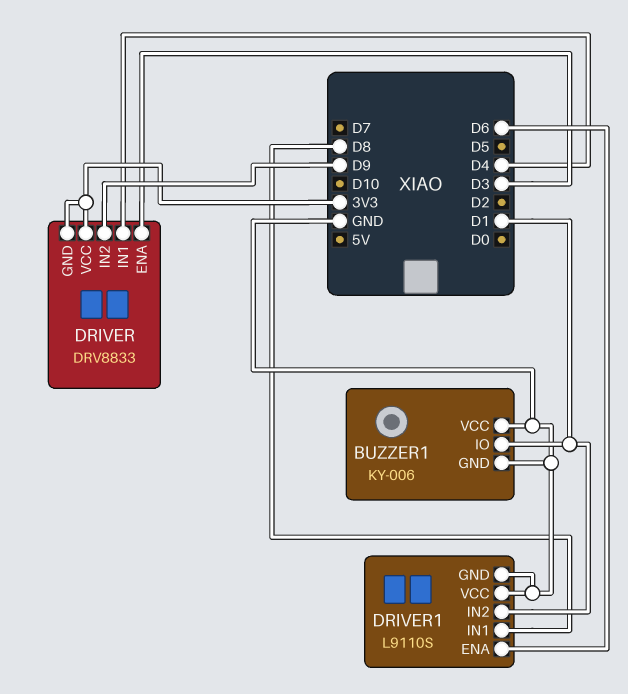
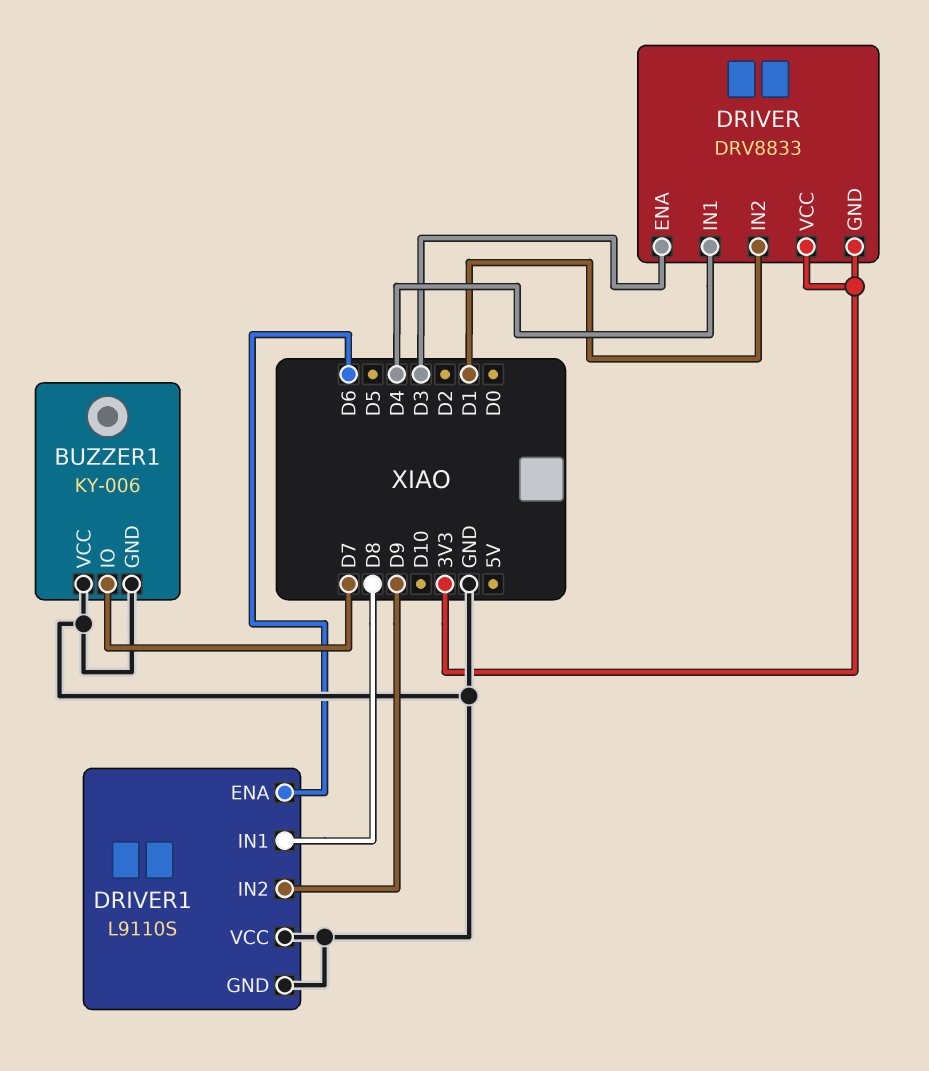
BUZZER1 pin IO: D1 -> D7
DRIVER pin IN2: D9 -> D1
DRIVER1 pin IN2: D1 -> D9

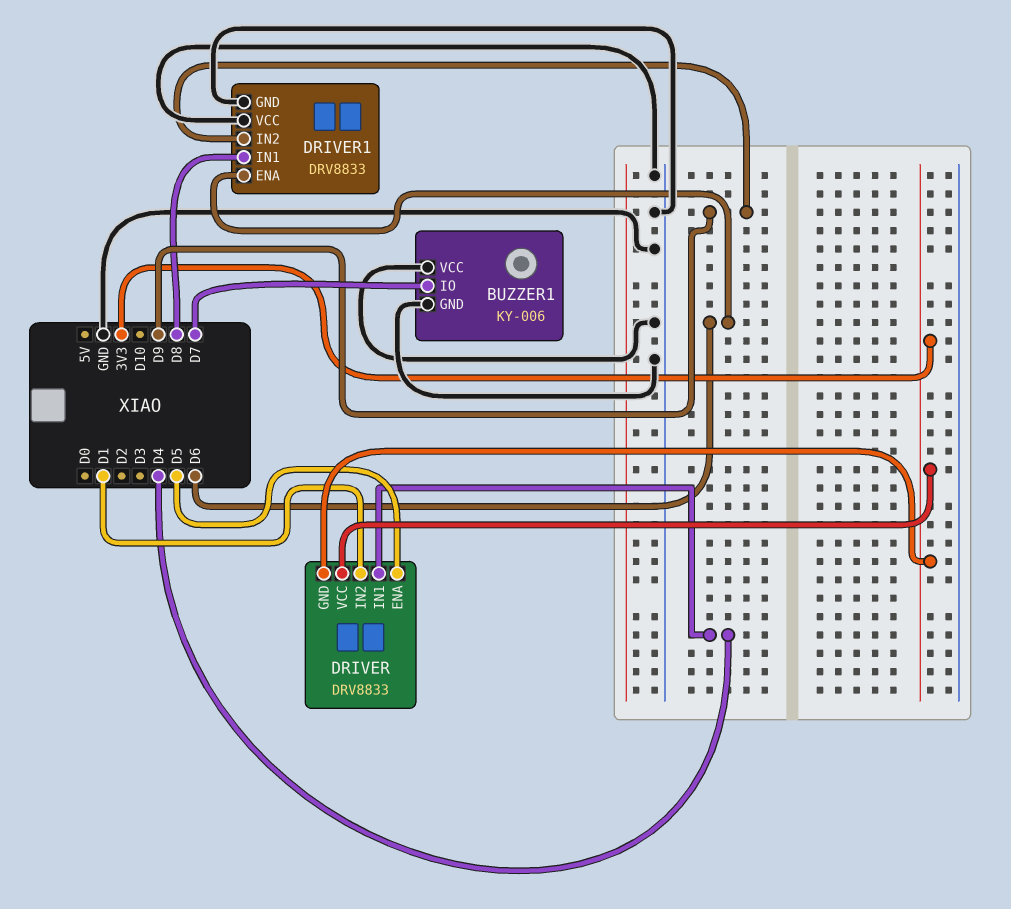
DRIVER pin ENA: D3 -> D5
DRIVER1: L9110S -> DRV8833

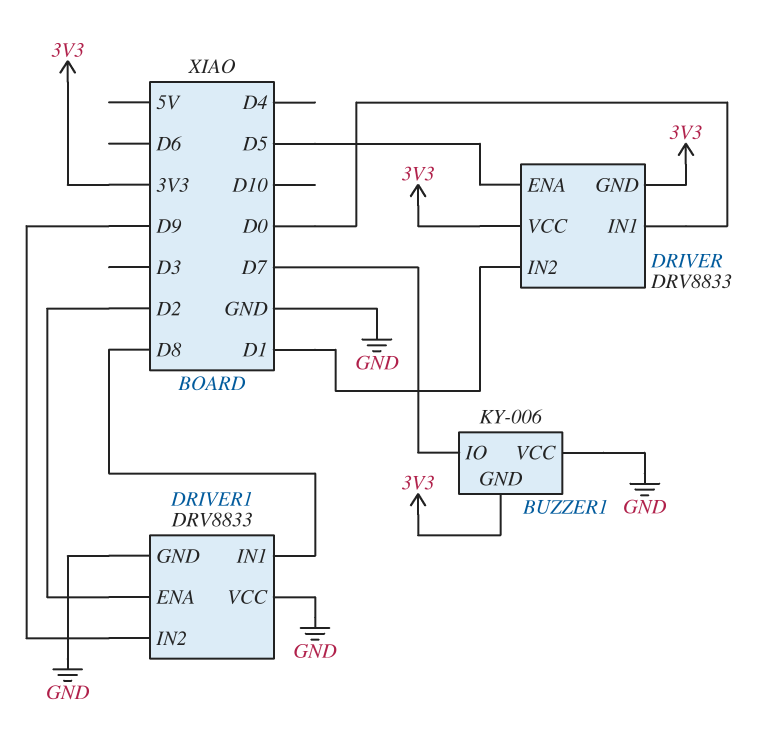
BUZZER1 pin GND: GND -> 3V3
DRIVER pin IN1: D4 -> D0
DRIVER1 pin ENA: D6 -> D2

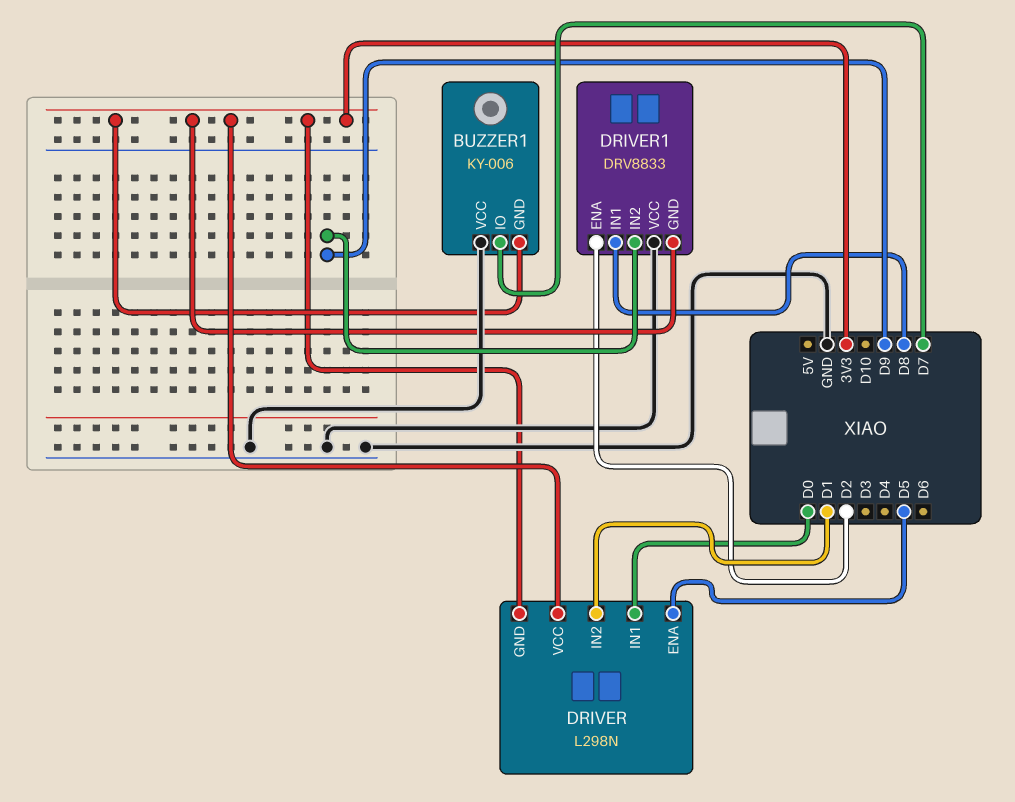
DRIVER: DRV8833 -> L298N
DRIVER1 pin GND: GND -> 3V3

